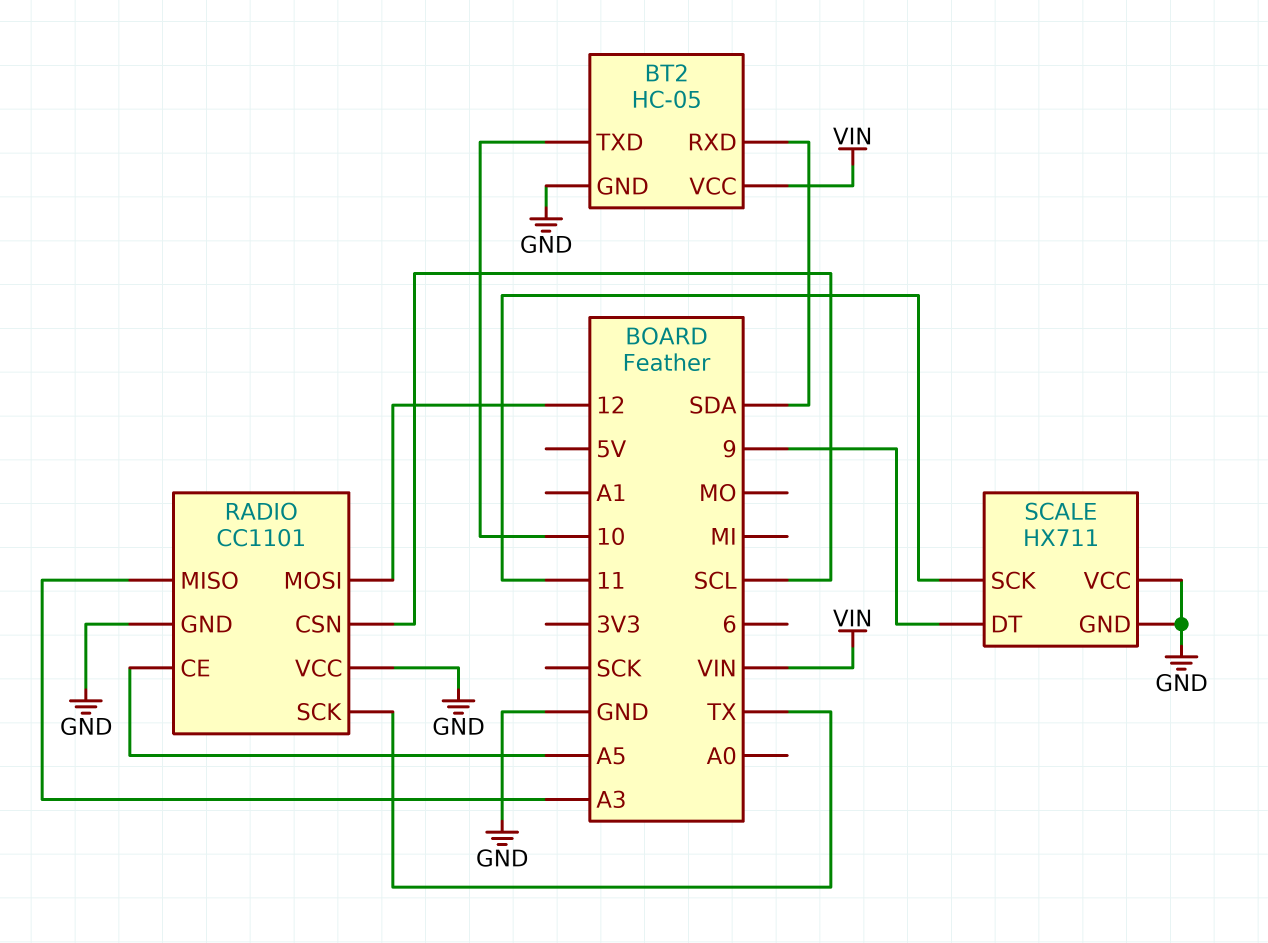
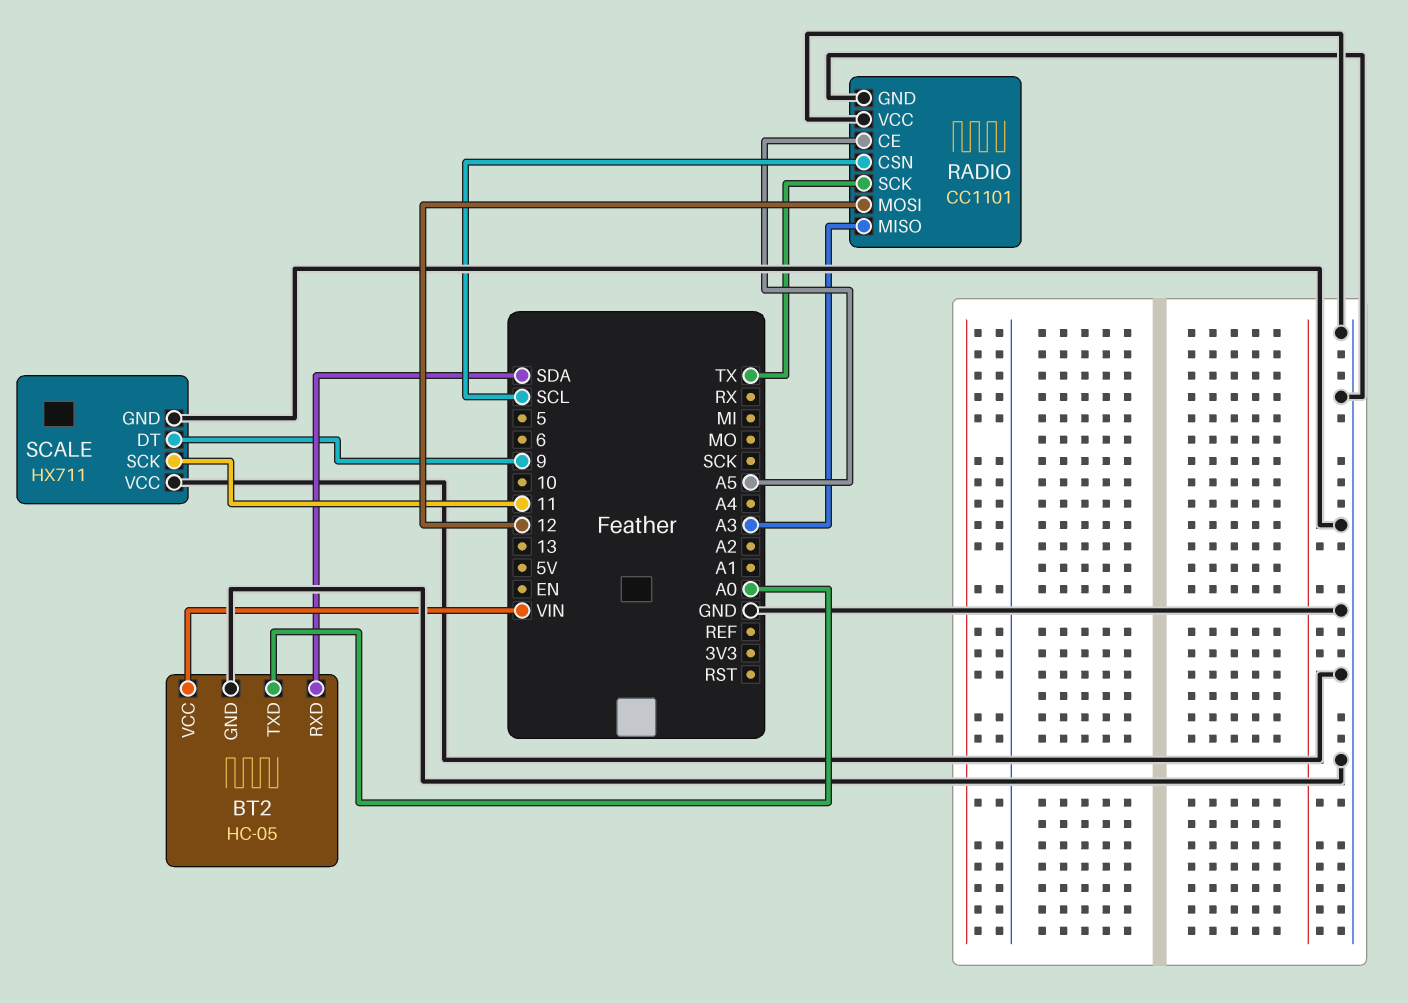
BT2 pin TXD: 10 -> A0

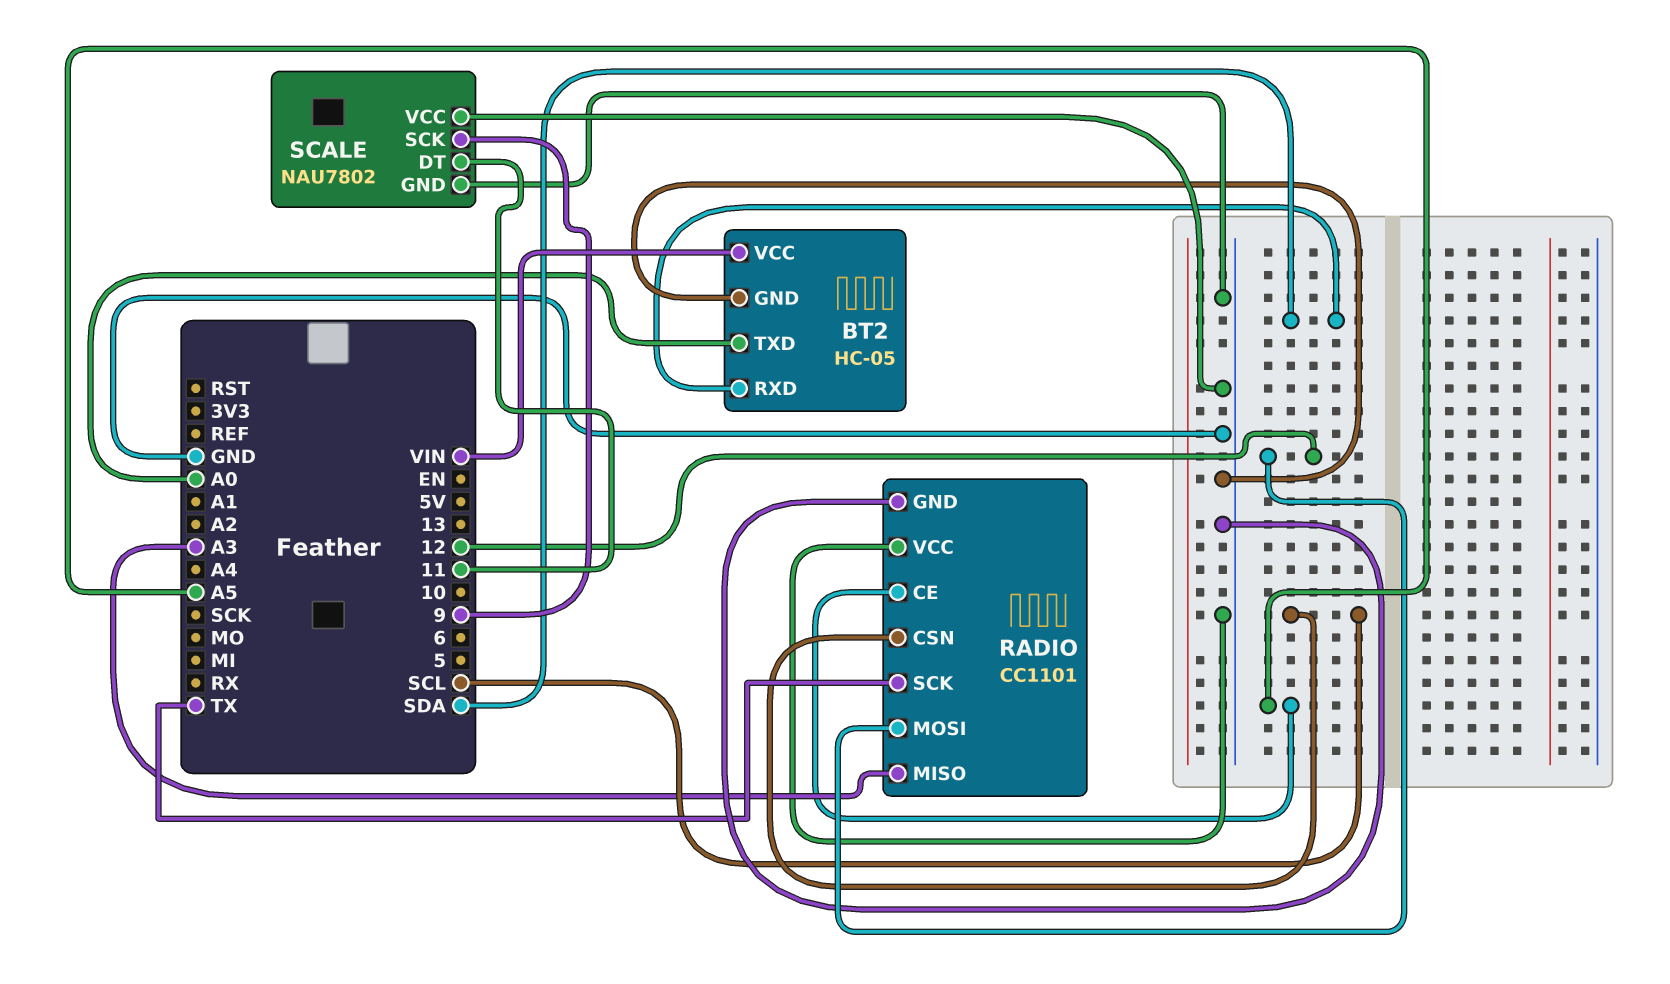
SCALE: HX711 -> NAU7802
SCALE pin DT: 9 -> 11
SCALE pin SCK: 11 -> 9

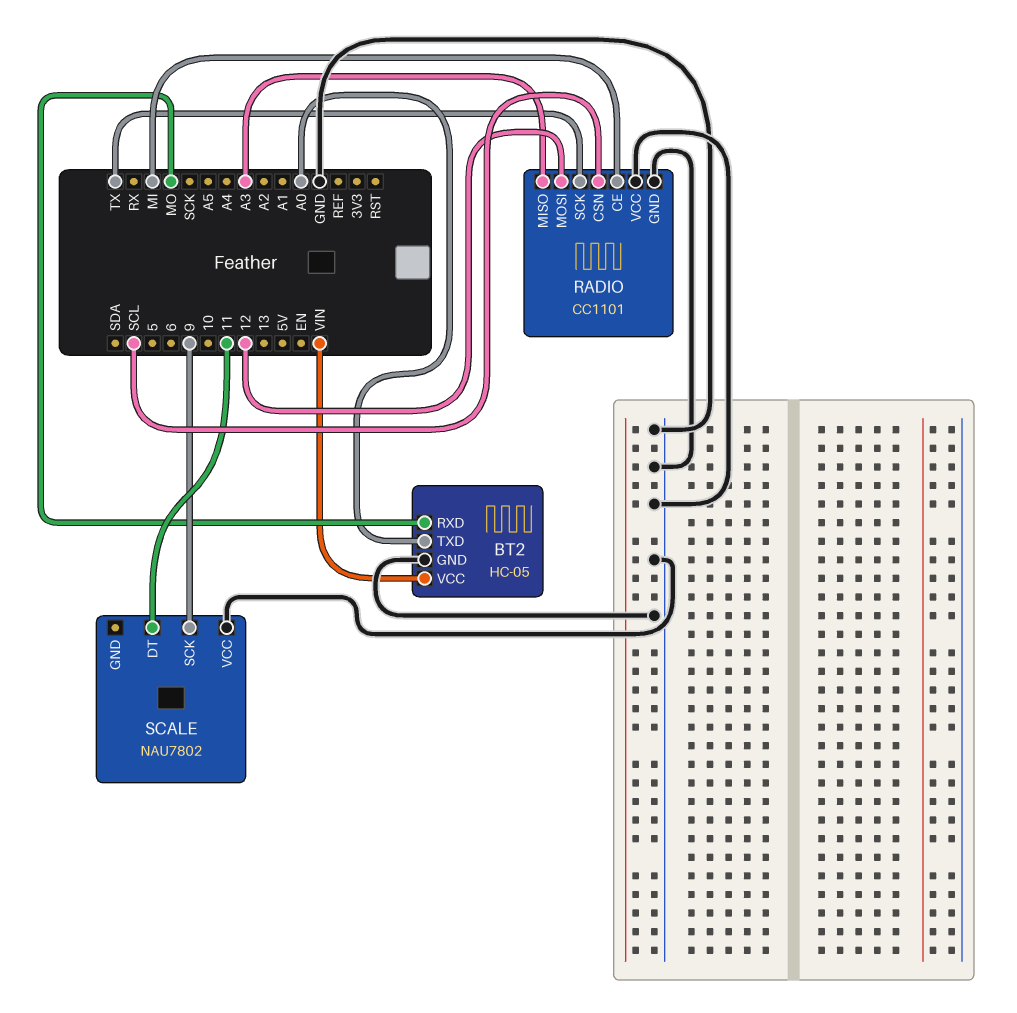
BT2 pin RXD: SDA -> MO
RADIO pin CE: A5 -> MI
SCALE pin GND: GND -> none

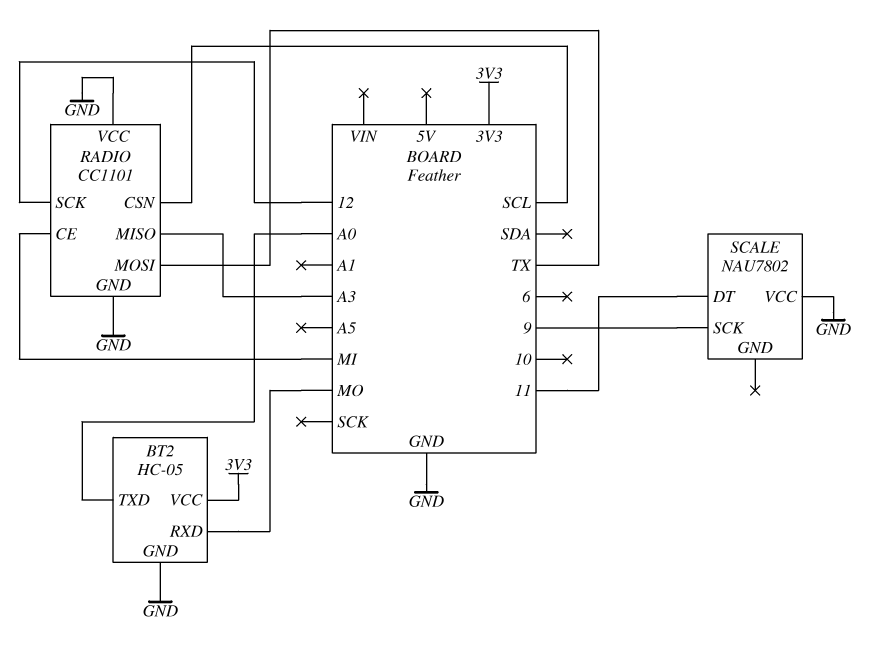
BT2 pin VCC: VIN -> 3V3
RADIO pin MOSI: 12 -> TX
RADIO pin SCK: TX -> 12

